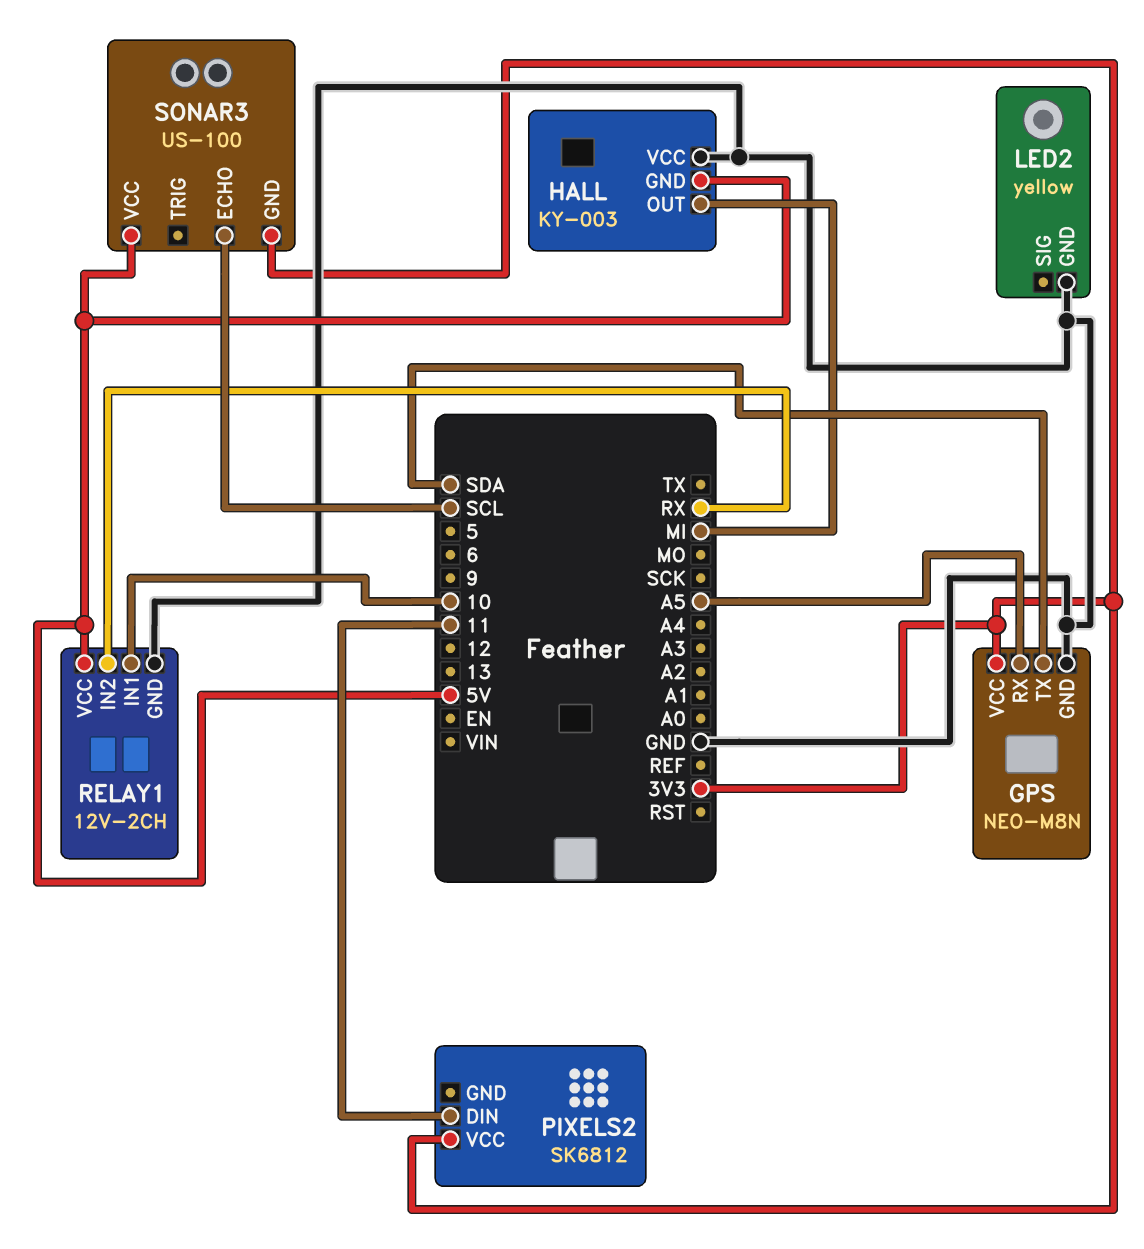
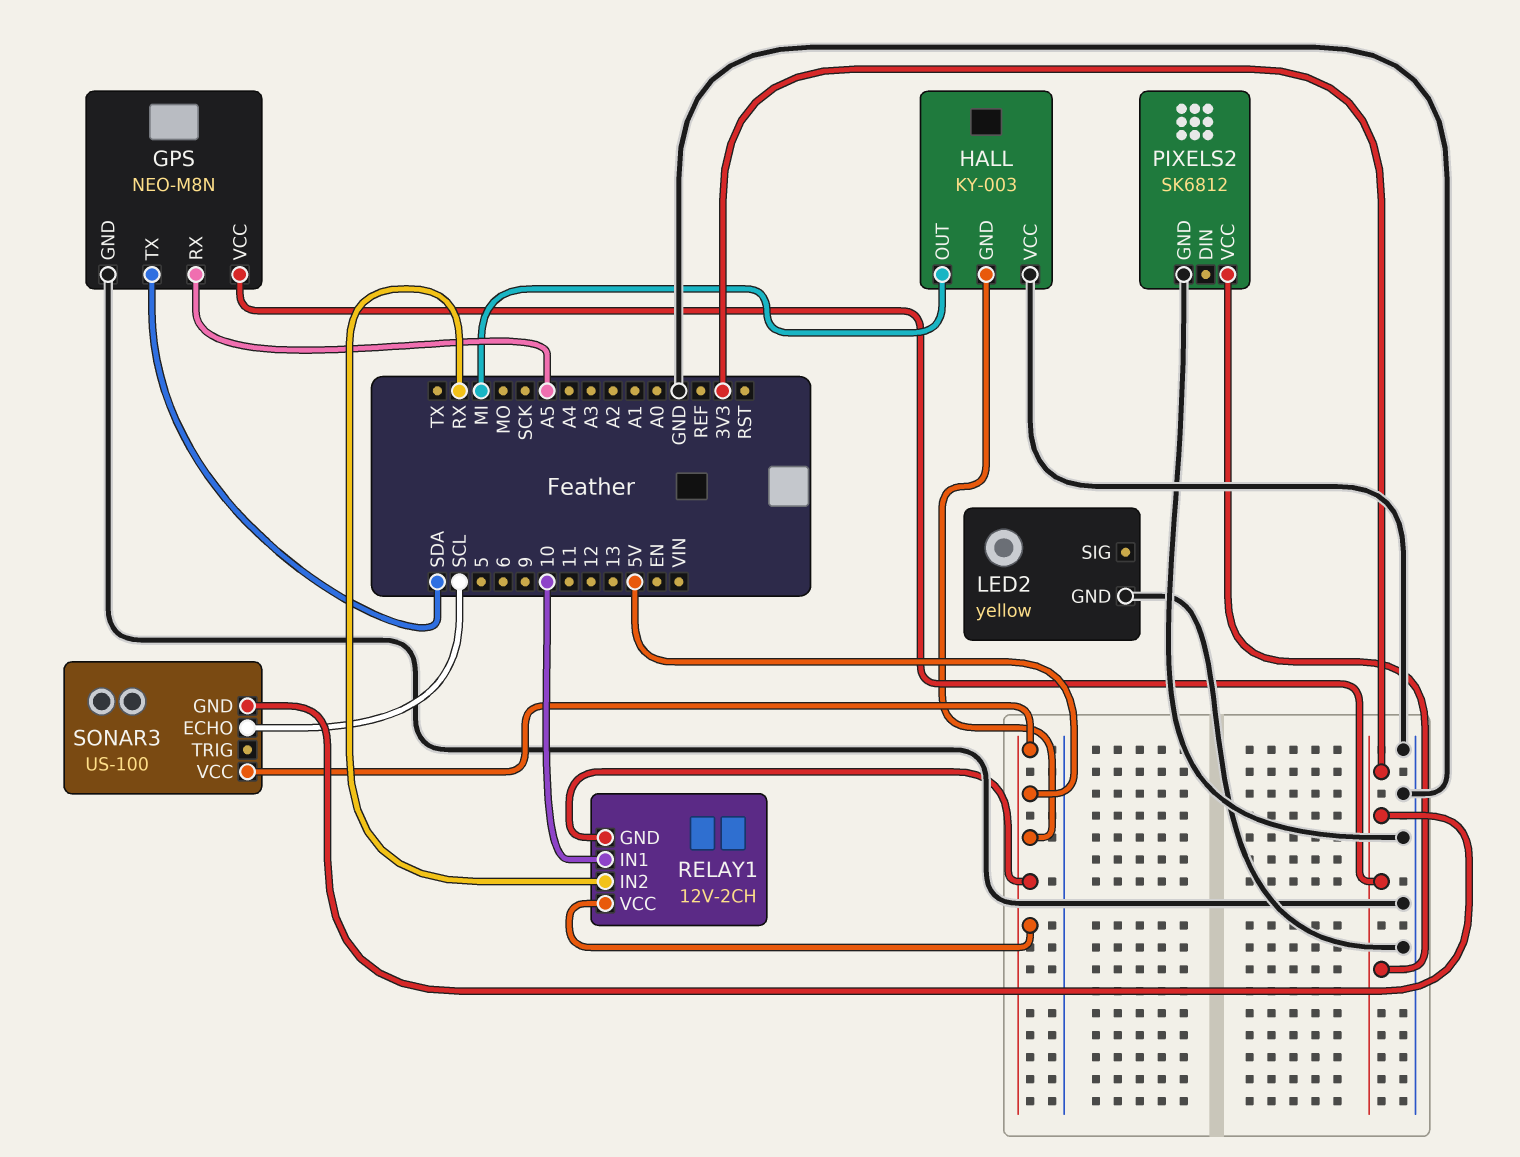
PIXELS2 pin DIN: 11 -> none
PIXELS2 pin GND: none -> GND
RELAY1 pin GND: GND -> 5V

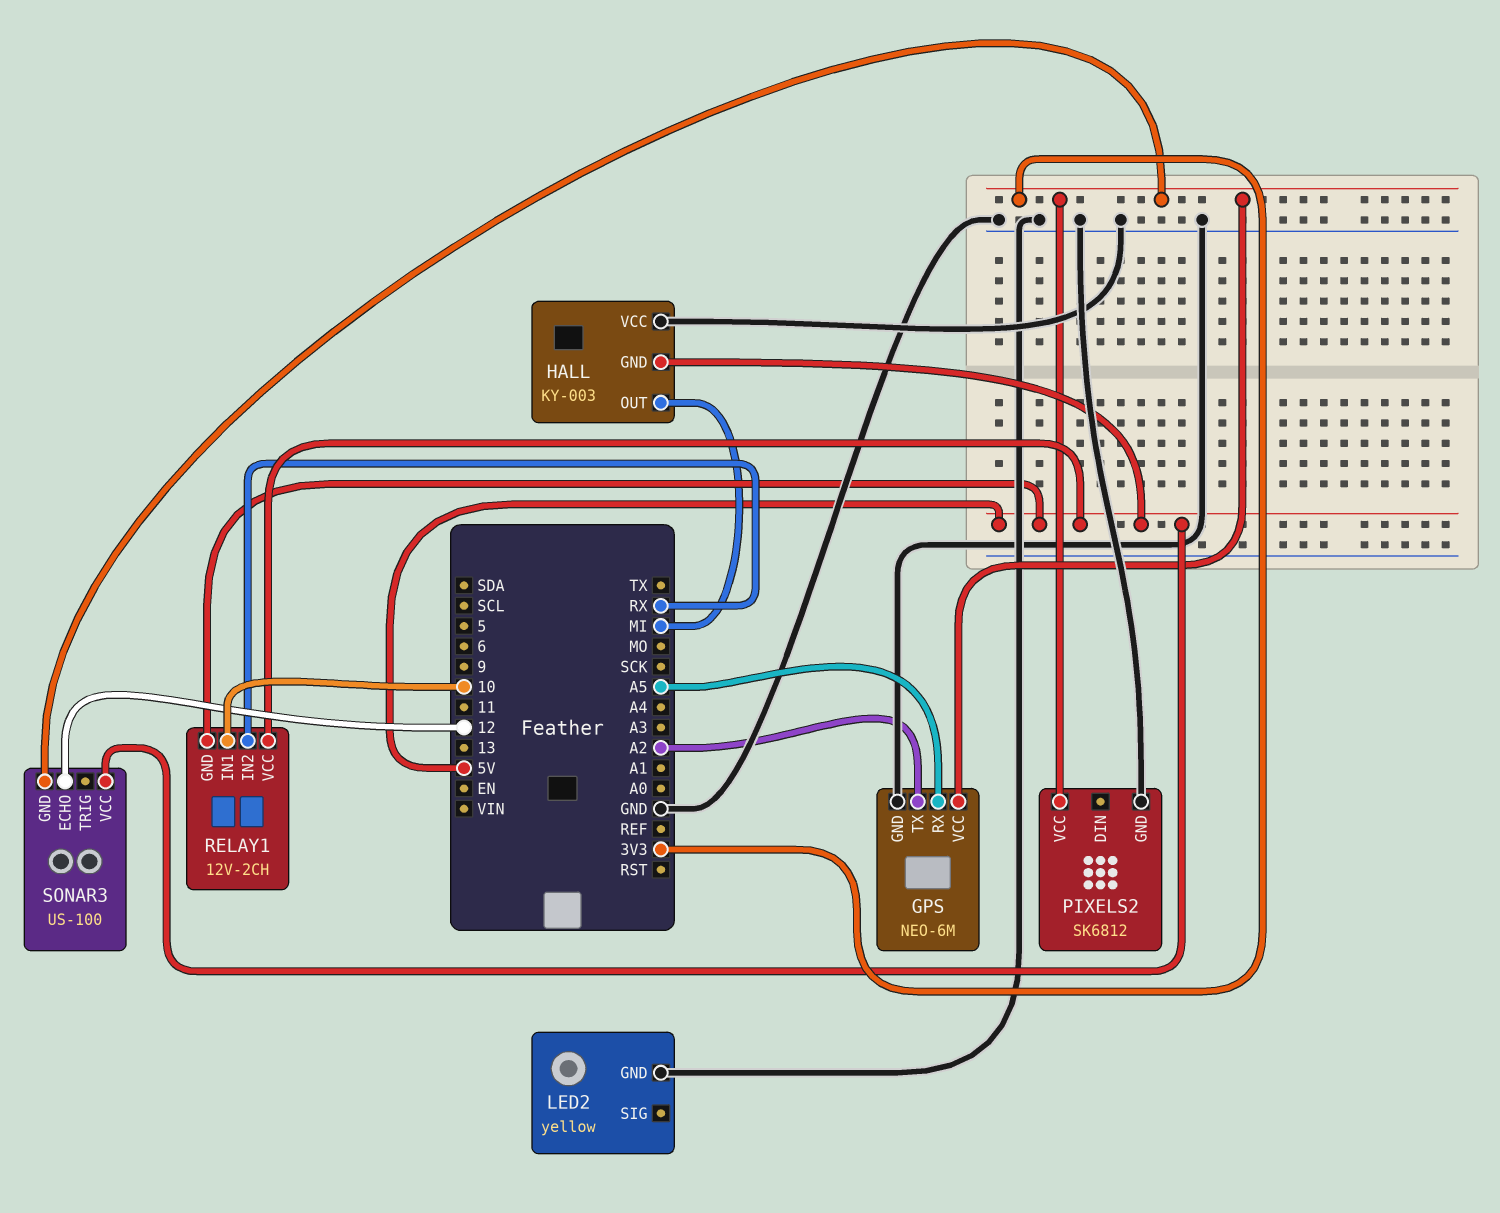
GPS: NEO-M8N -> NEO-6M
GPS pin TX: SDA -> A2
SONAR3 pin ECHO: SCL -> 12

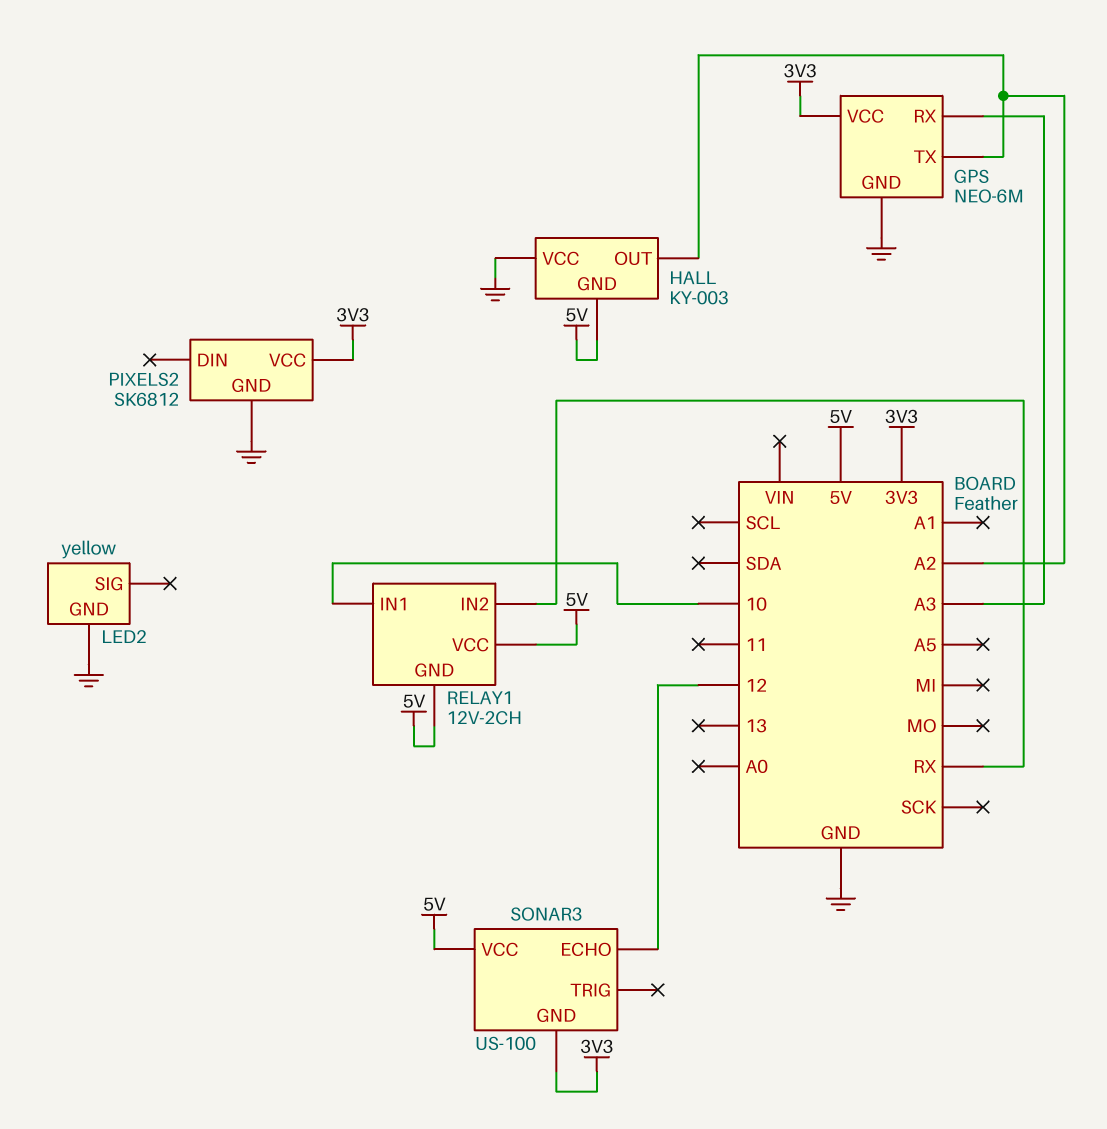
GPS pin RX: A5 -> A3
HALL pin OUT: MI -> A2

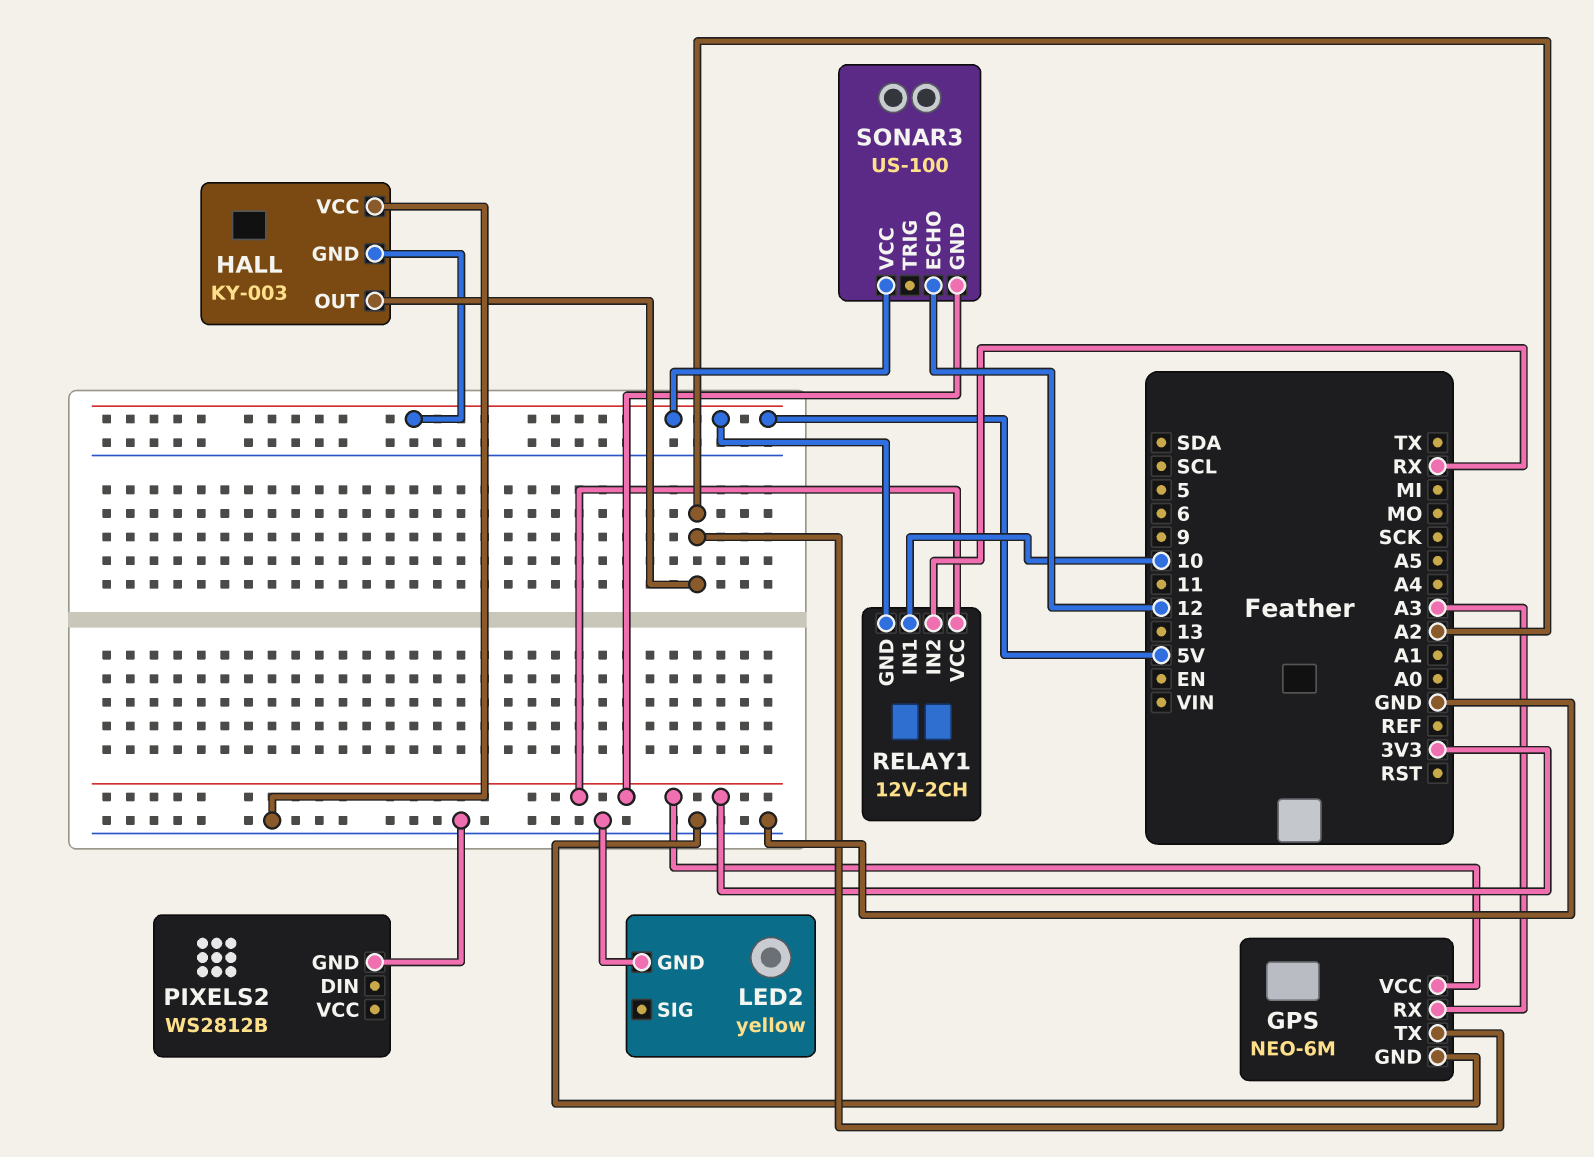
PIXELS2: SK6812 -> WS2812B
PIXELS2 pin VCC: 3V3 -> none
RELAY1 pin VCC: 5V -> 3V3

